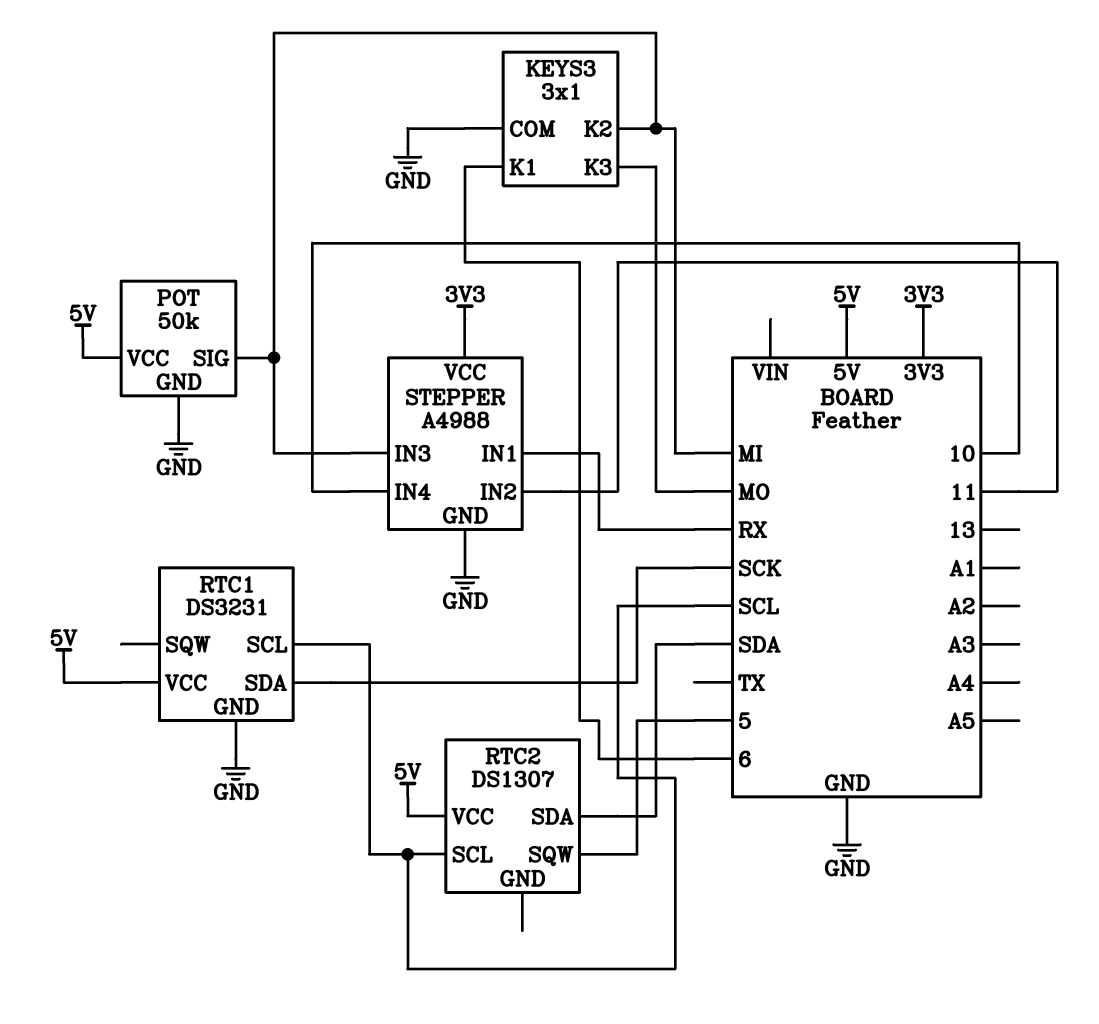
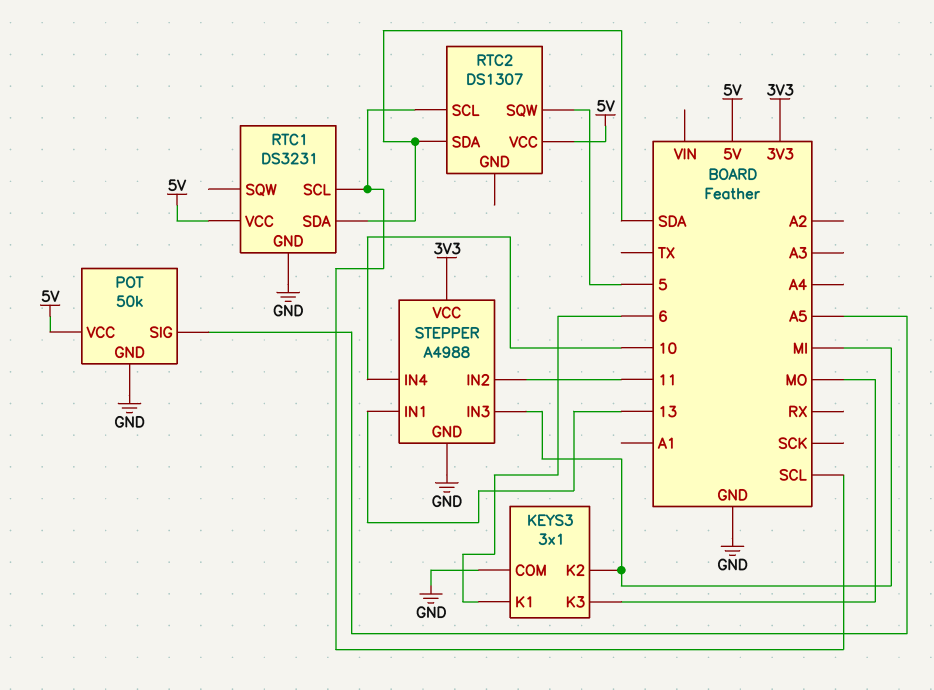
POT pin SIG: MI -> A5
RTC1 pin SDA: SCK -> SDA
STEPPER pin IN1: RX -> 13

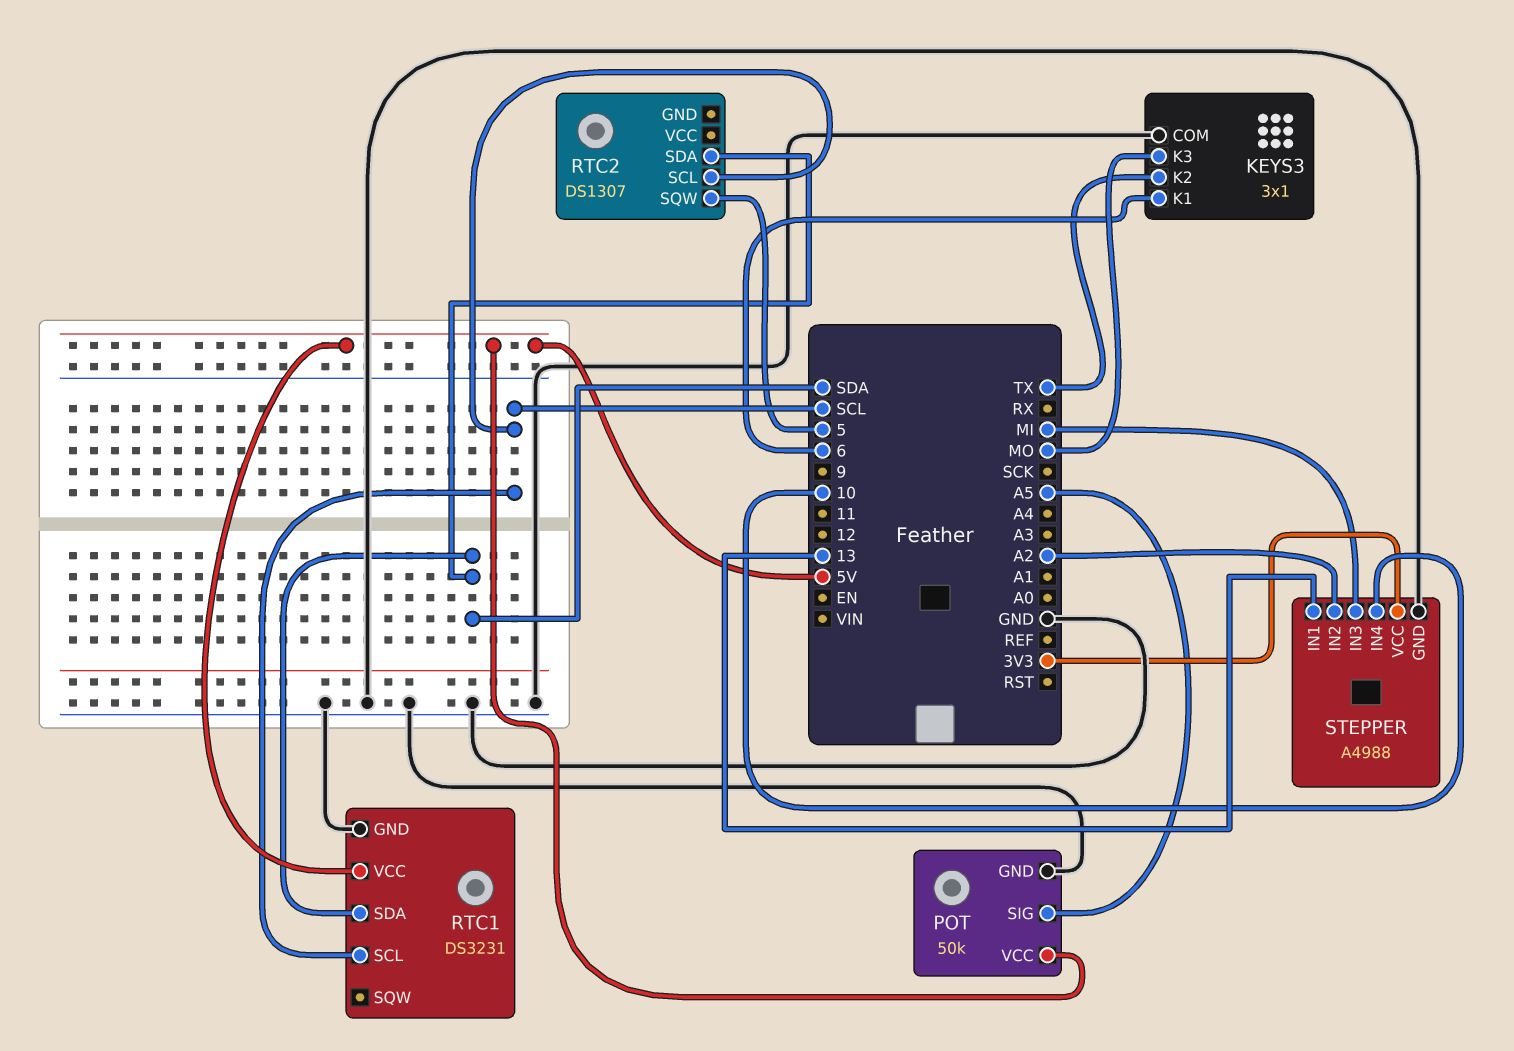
KEYS3 pin K2: MI -> TX
RTC2 pin VCC: 5V -> none
STEPPER pin IN2: 11 -> A2

